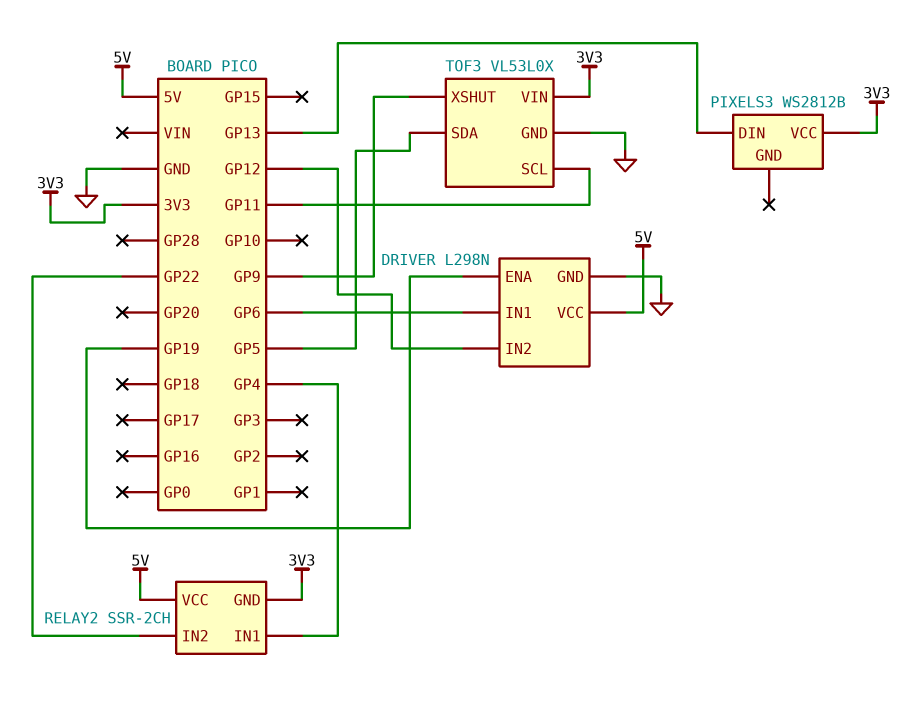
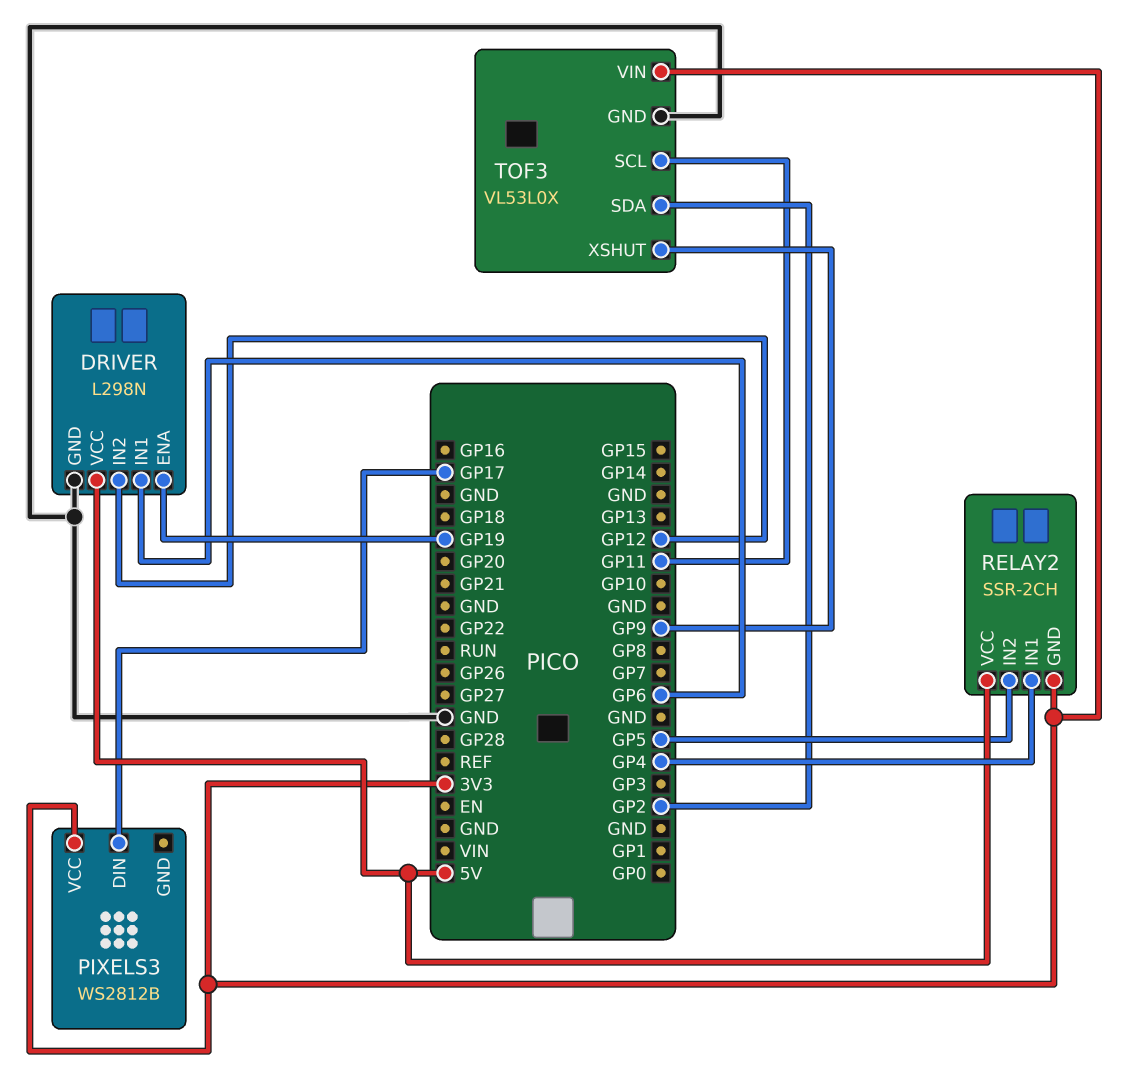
PIXELS3 pin DIN: GP13 -> GP17
RELAY2 pin IN2: GP22 -> GP5
TOF3 pin SDA: GP5 -> GP2

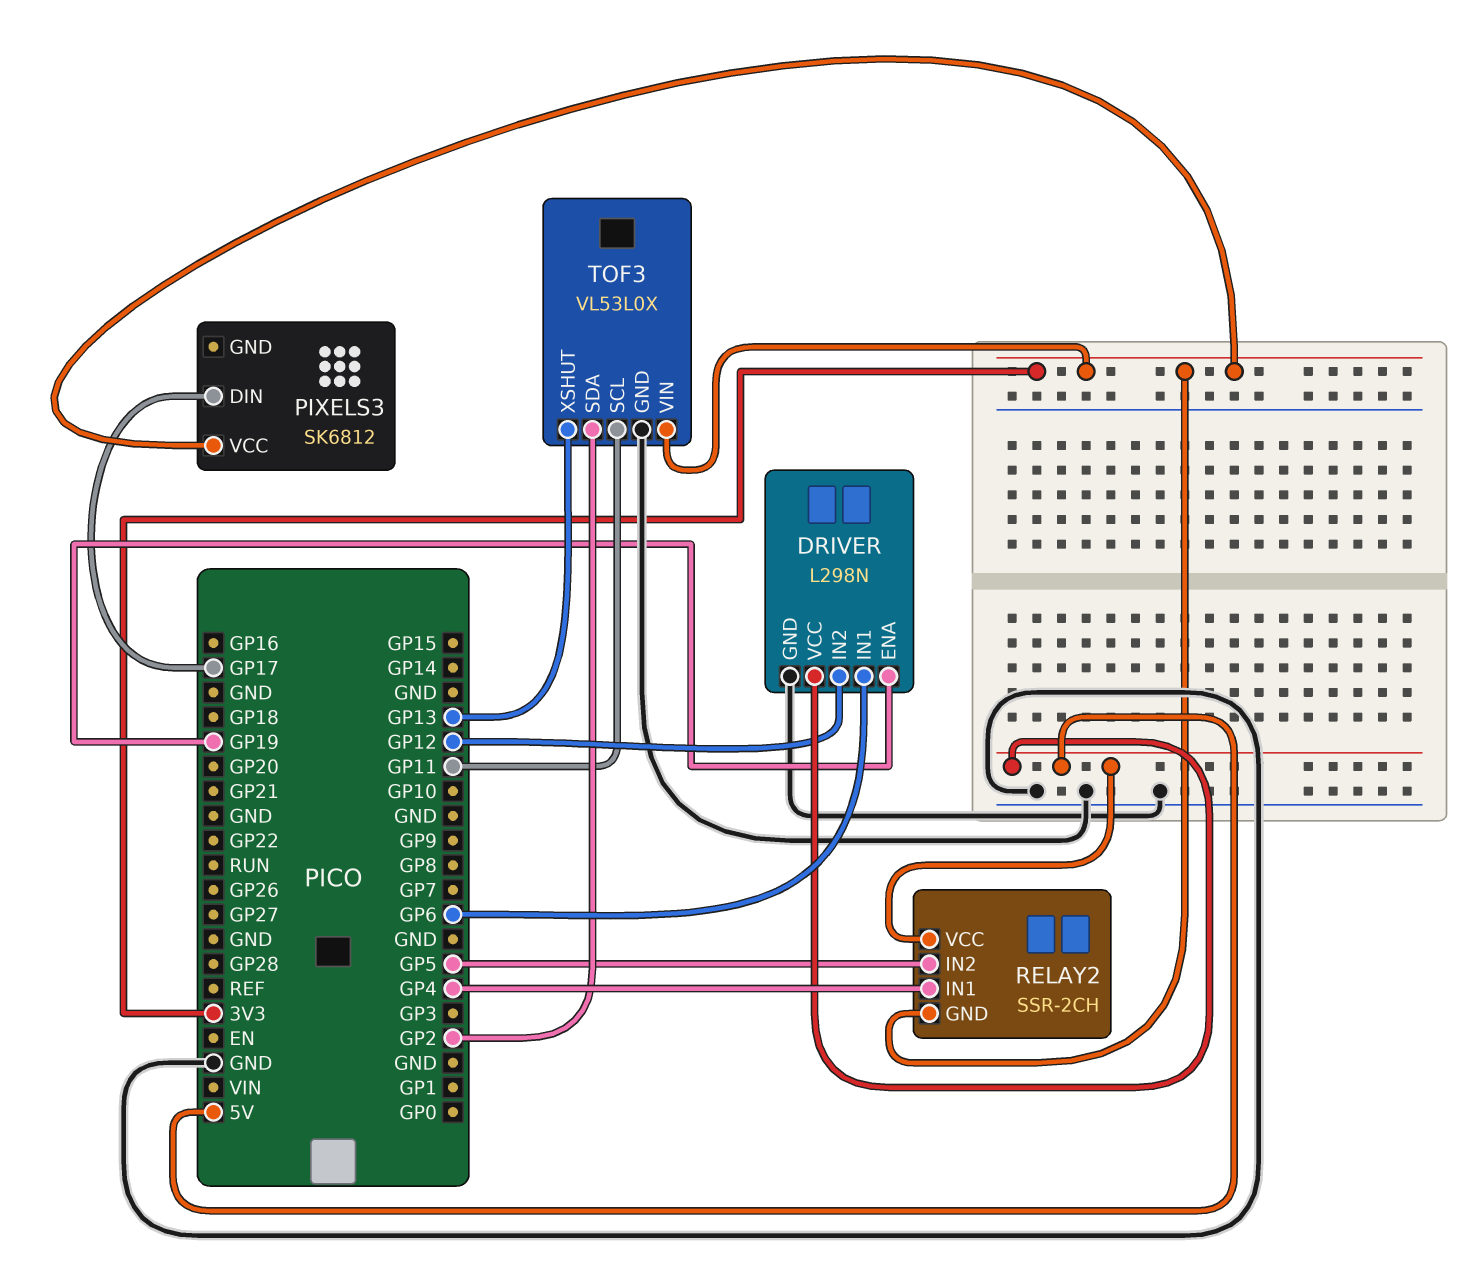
PIXELS3: WS2812B -> SK6812
TOF3 pin XSHUT: GP9 -> GP13

